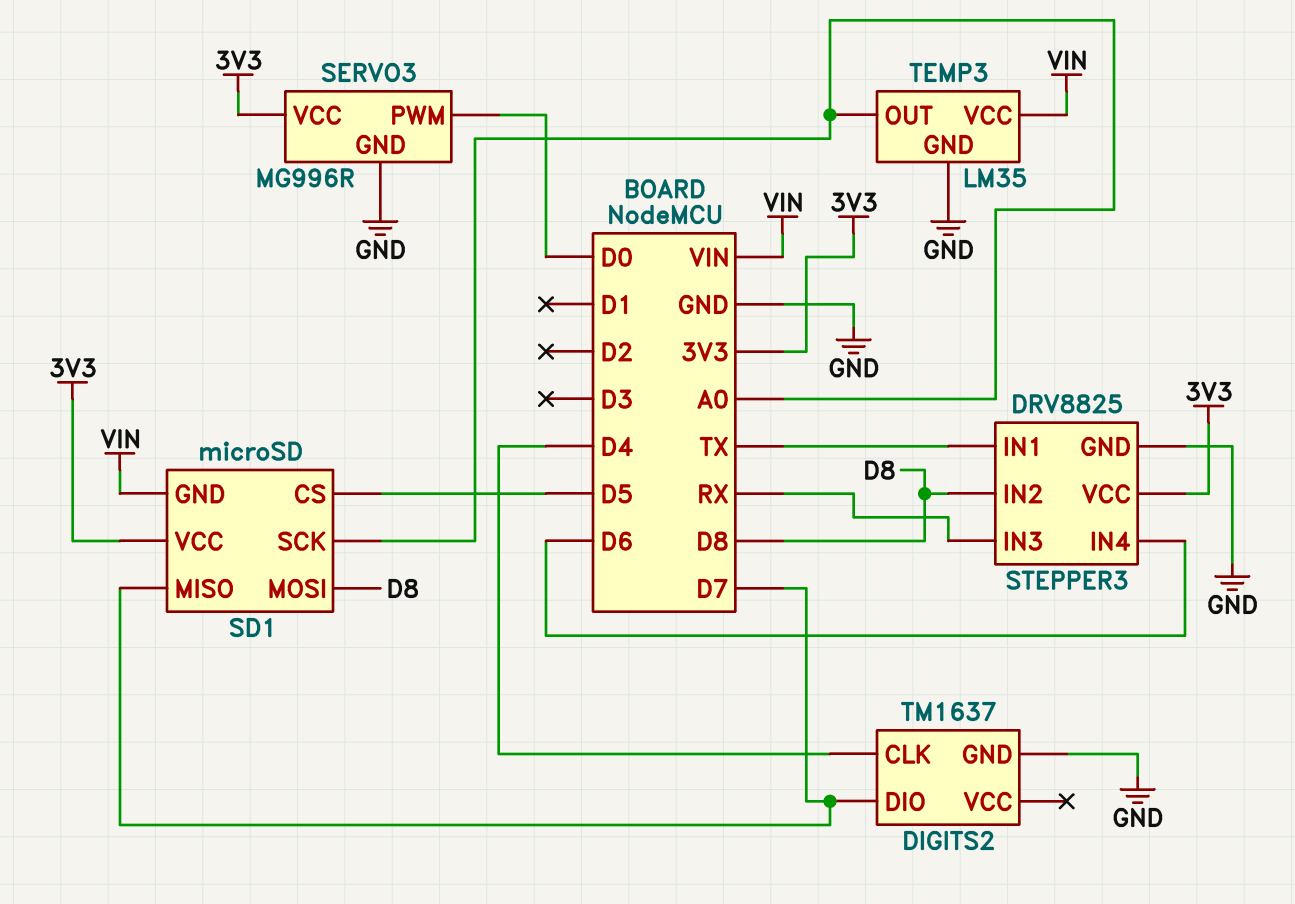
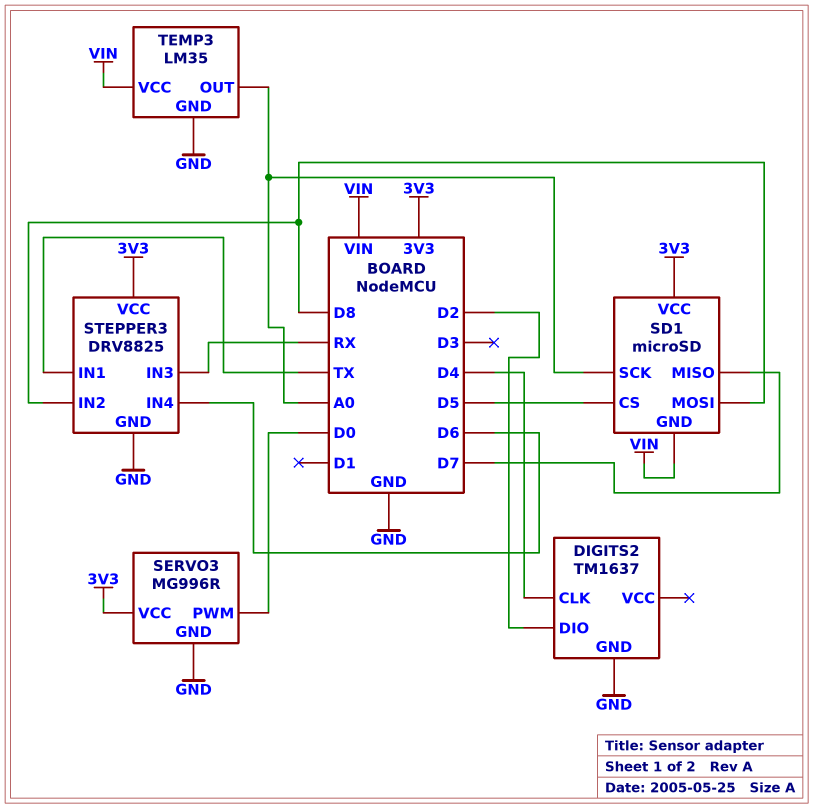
DIGITS2 pin DIO: D7 -> D2

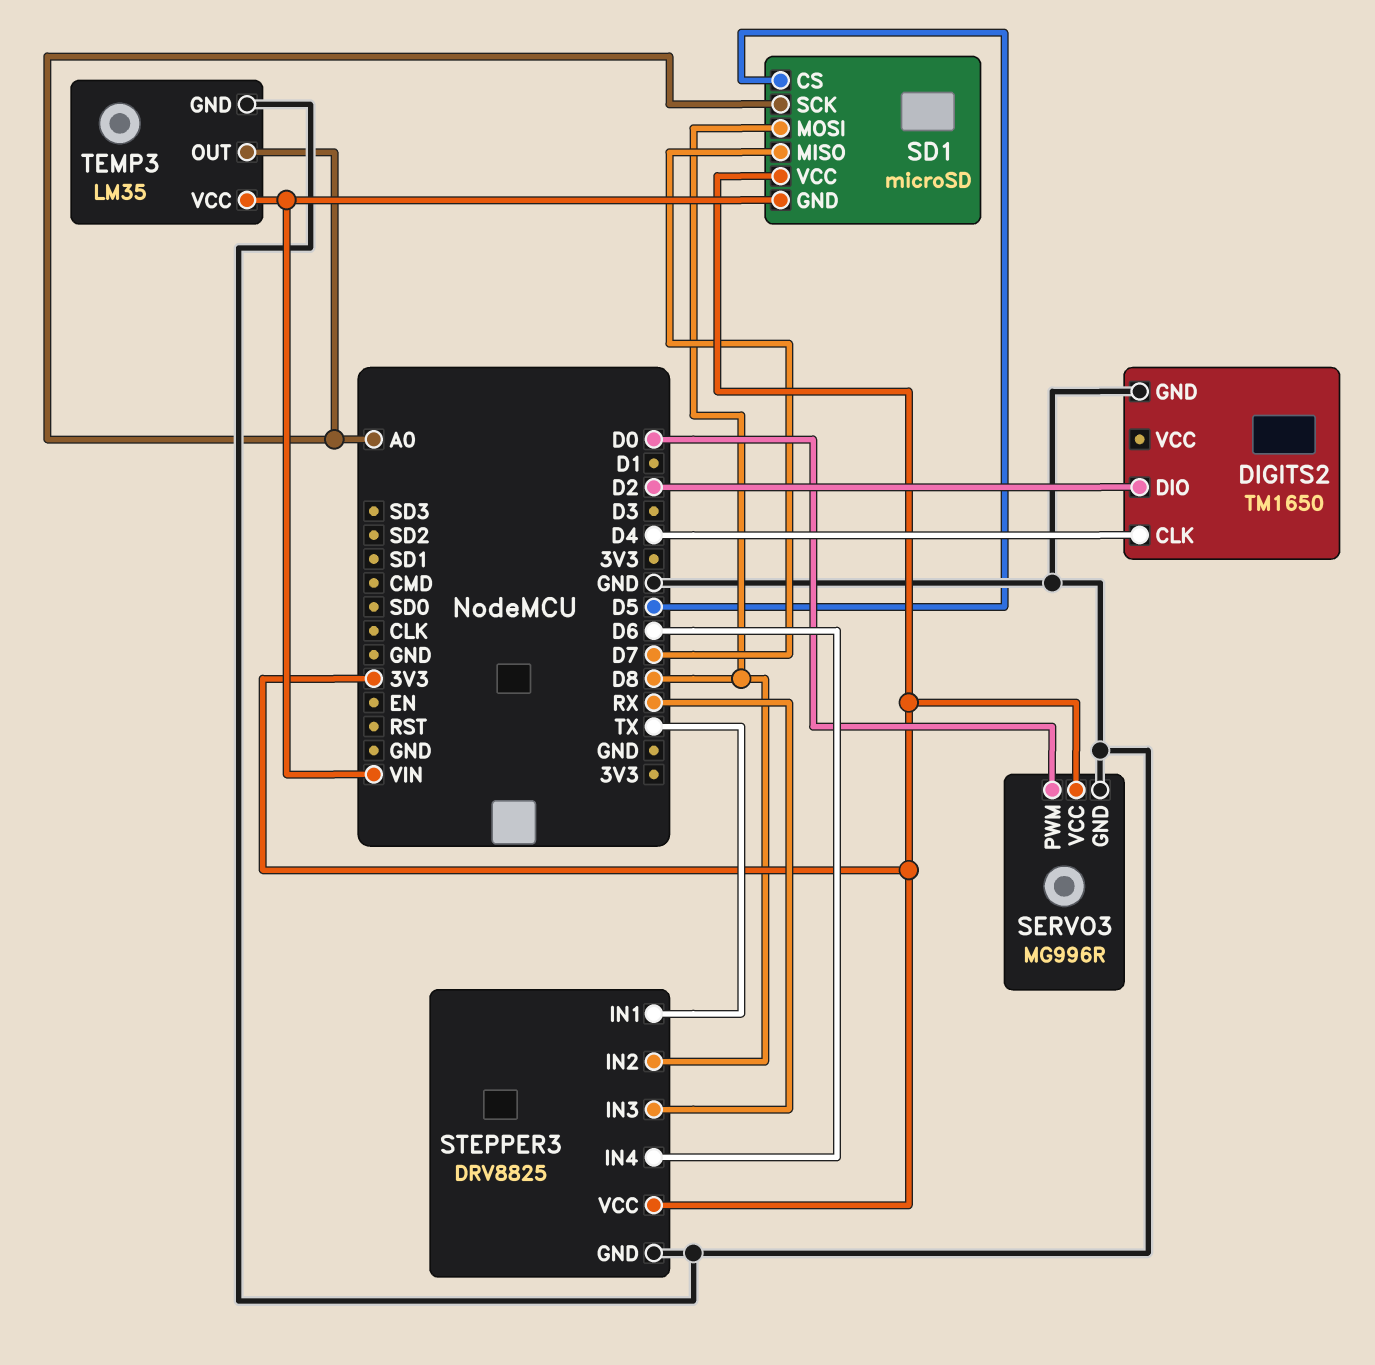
DIGITS2: TM1637 -> TM1650

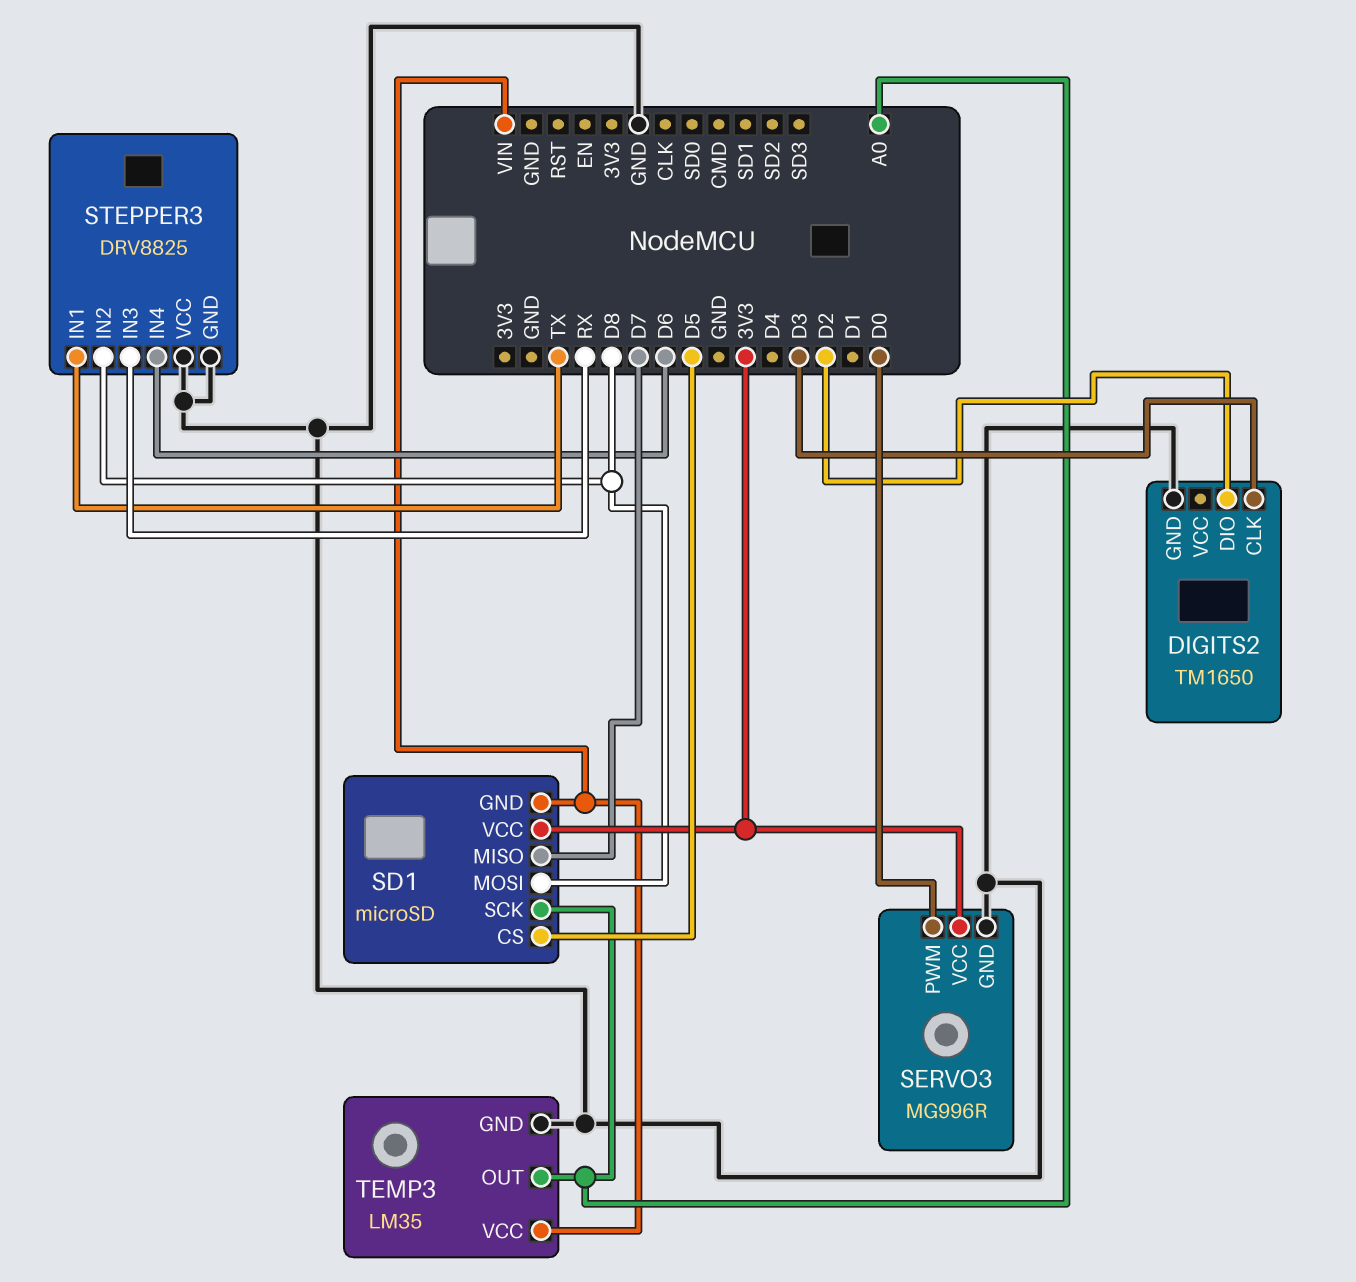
DIGITS2 pin CLK: D4 -> D3
STEPPER3 pin VCC: 3V3 -> GND

